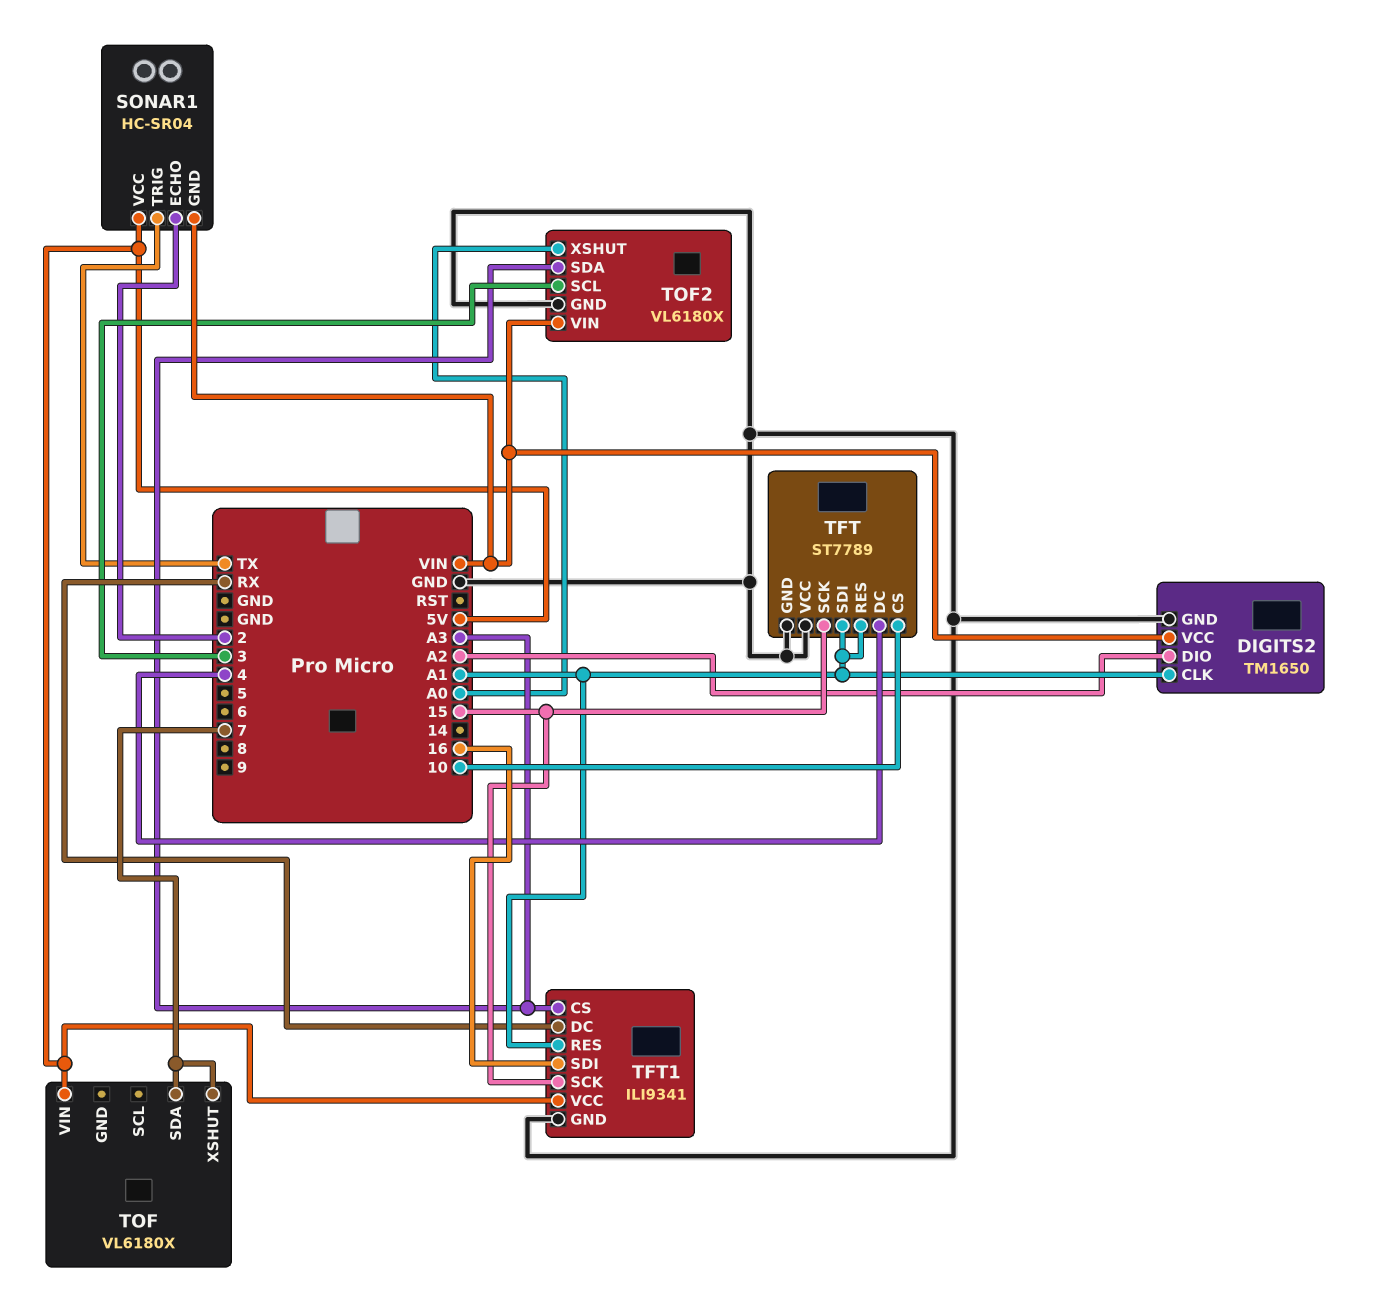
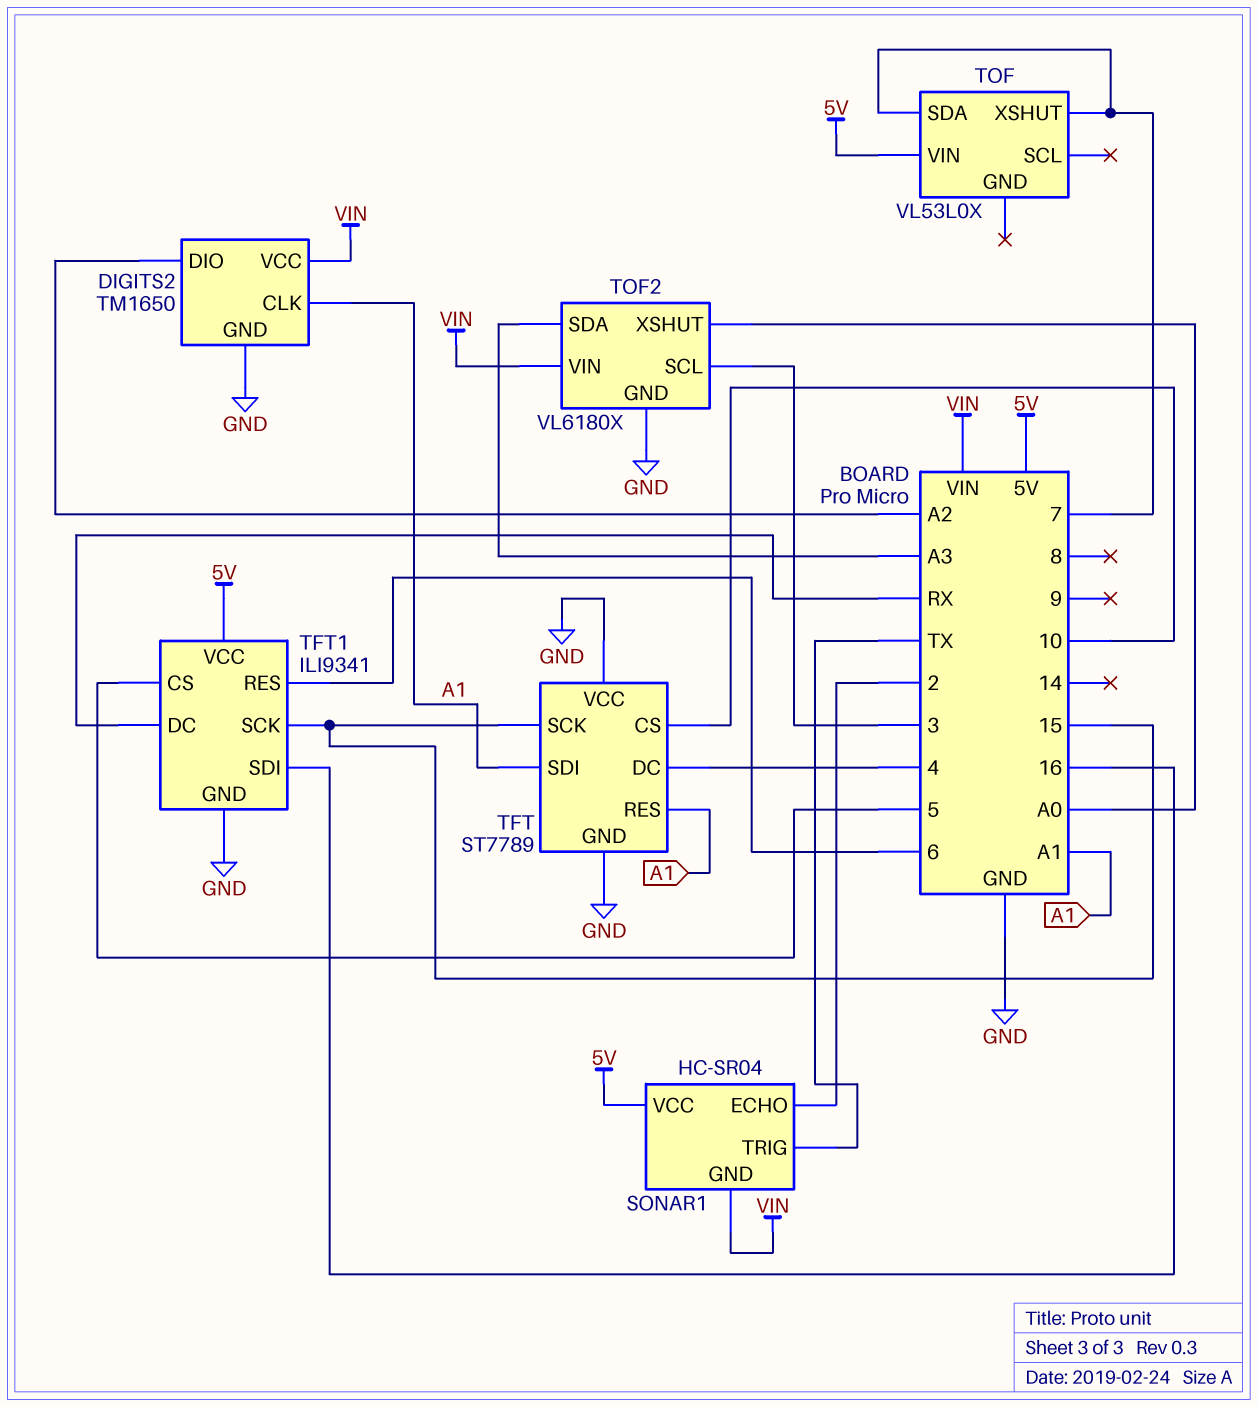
TFT1 pin CS: A3 -> 5
TFT1 pin RES: A1 -> 6
TOF: VL6180X -> VL53L0X

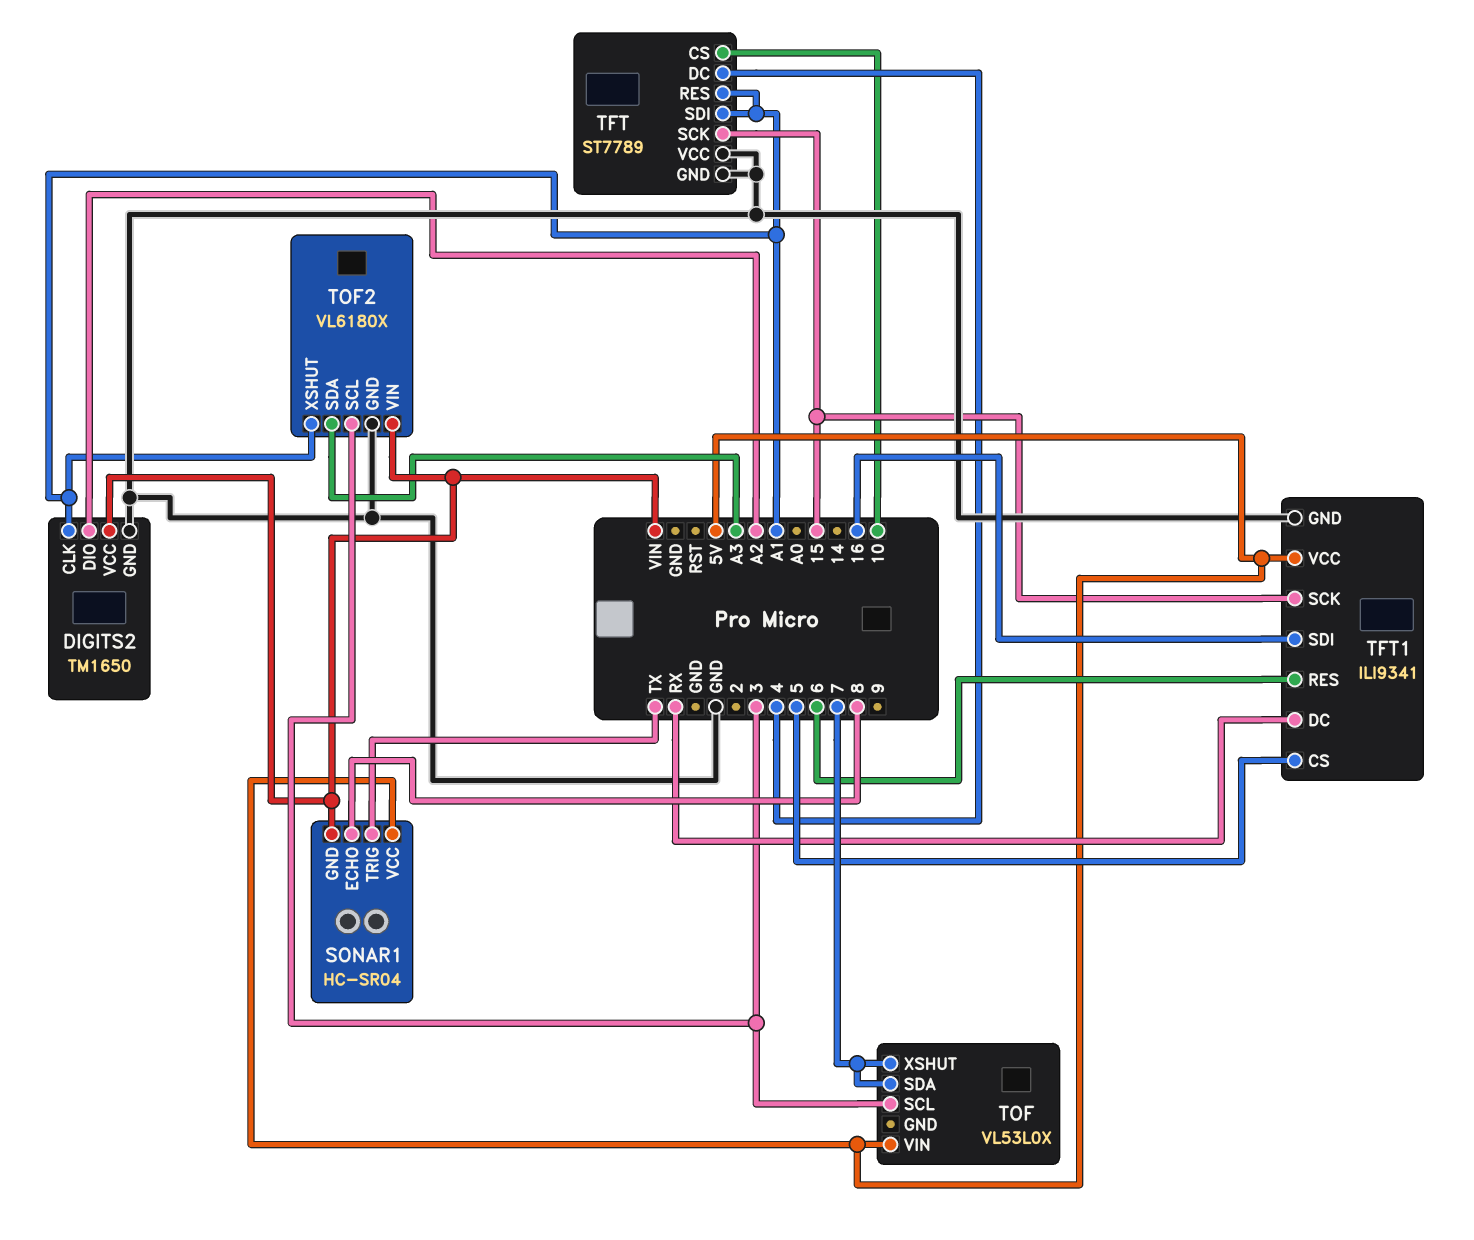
SONAR1 pin ECHO: 2 -> 8
TOF pin SCL: none -> 3
TOF2 pin XSHUT: A0 -> A1

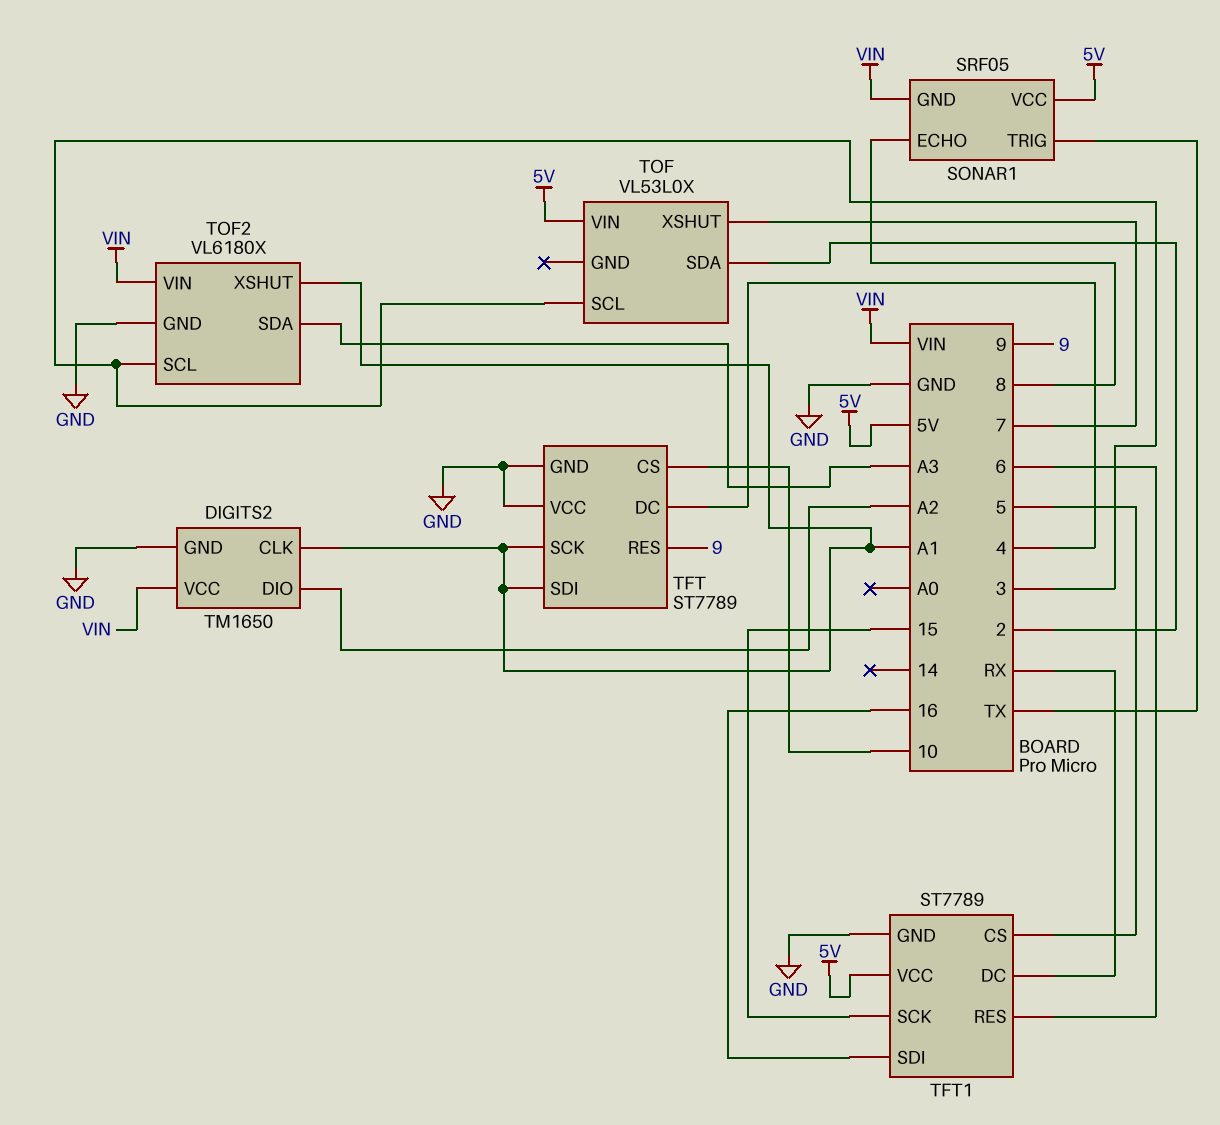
SONAR1: HC-SR04 -> SRF05
TFT pin RES: A1 -> 9
TFT pin SCK: 15 -> A1
TFT1: ILI9341 -> ST7789
TOF pin SDA: 7 -> 2

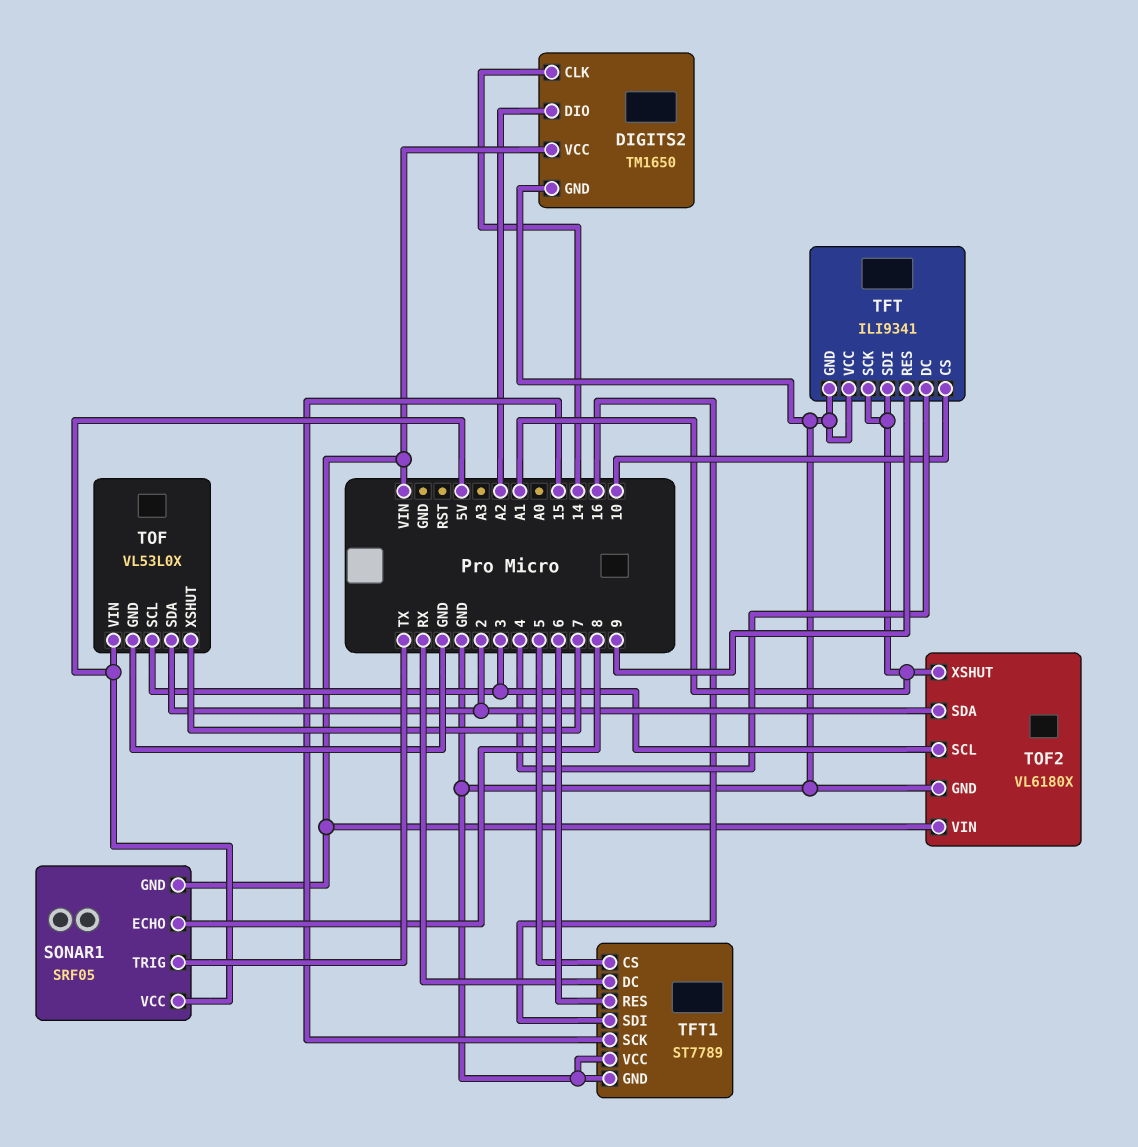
DIGITS2 pin CLK: A1 -> 14
TFT: ST7789 -> ILI9341
TFT1 pin VCC: 5V -> GND
TOF pin GND: none -> GND
TOF2 pin SDA: A3 -> 2

